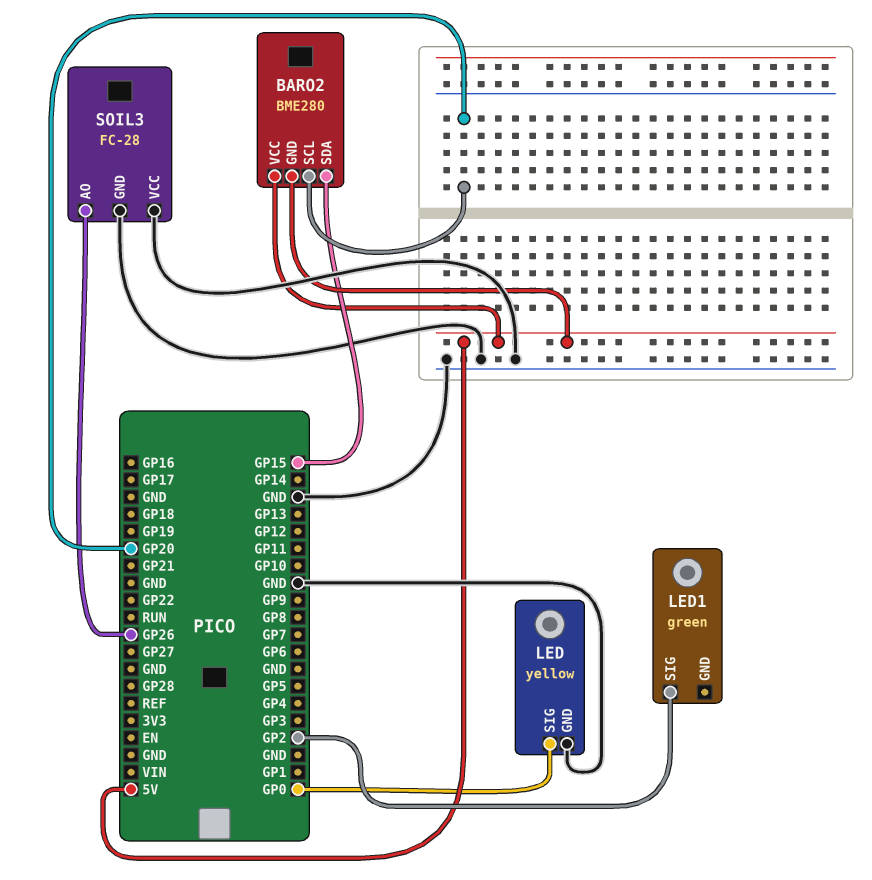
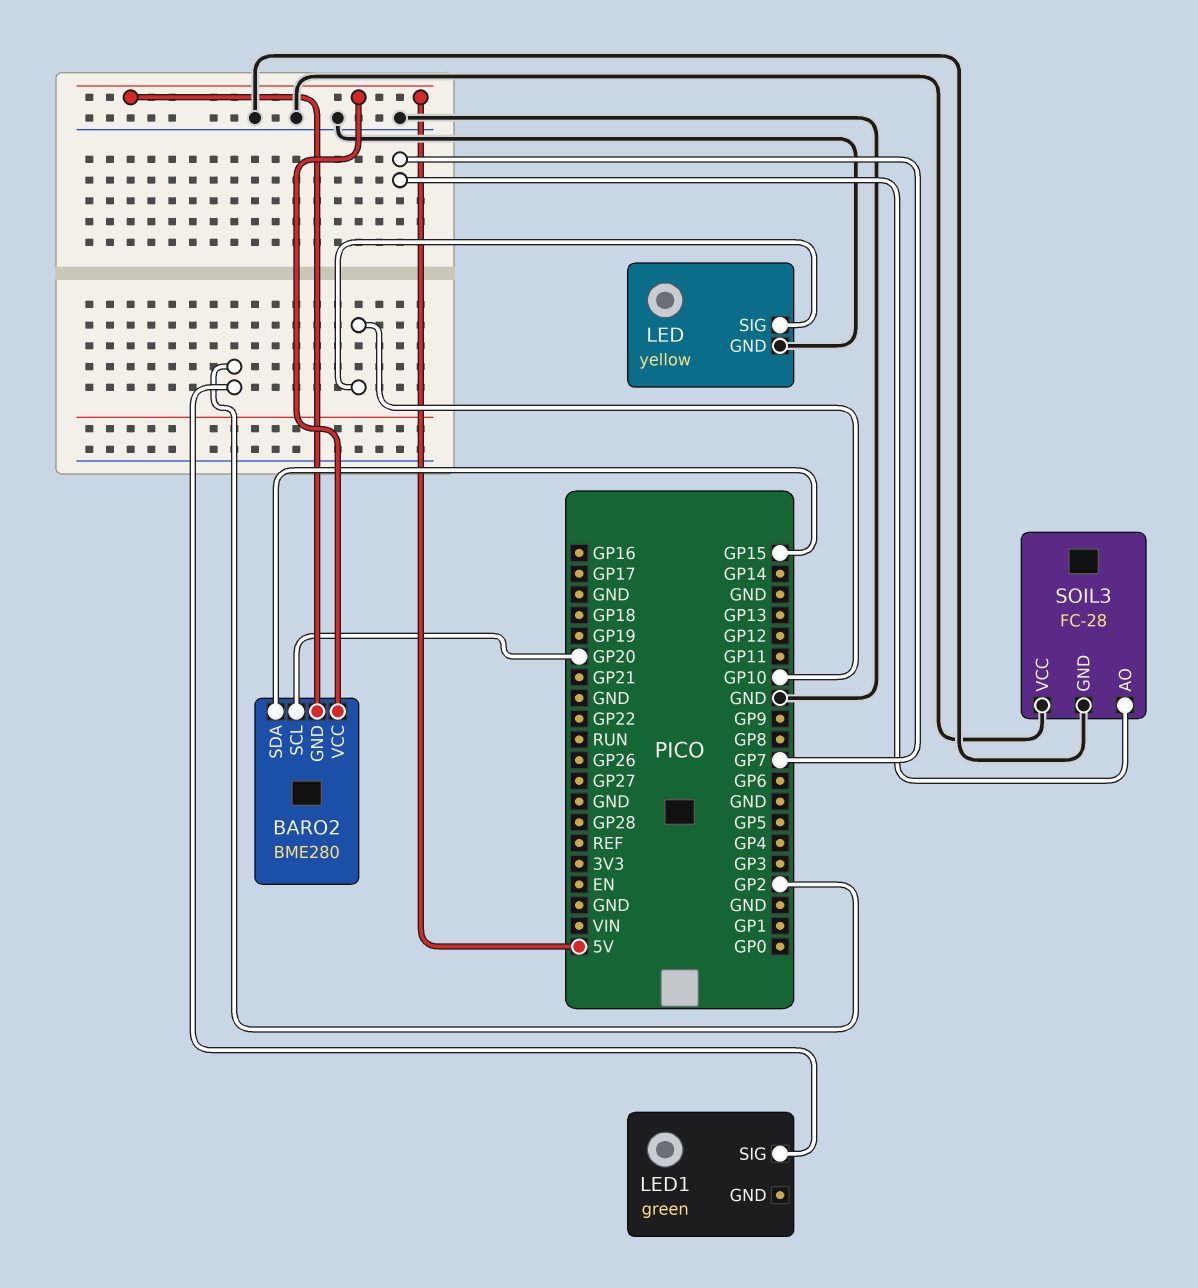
LED pin SIG: GP0 -> GP10
SOIL3 pin AO: GP26 -> GP7

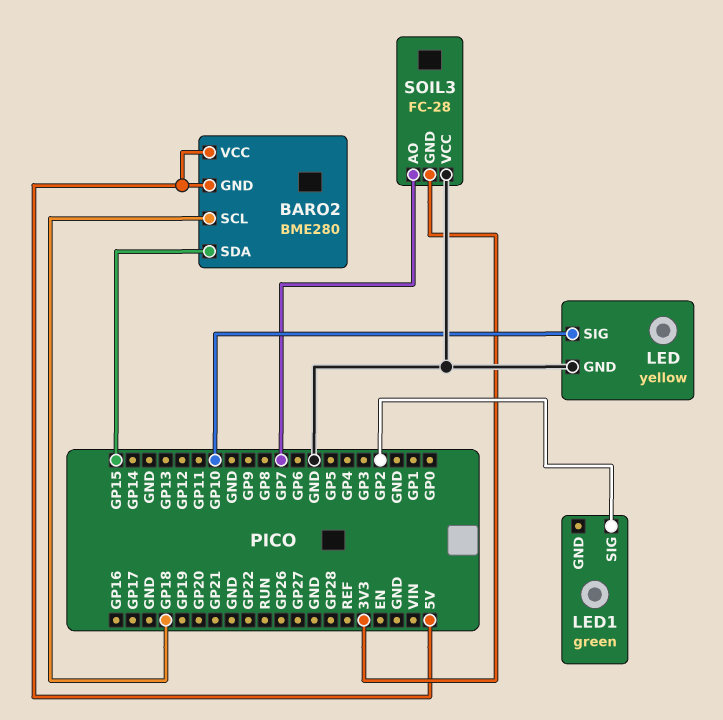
BARO2 pin SCL: GP20 -> GP18
SOIL3 pin GND: GND -> 3V3

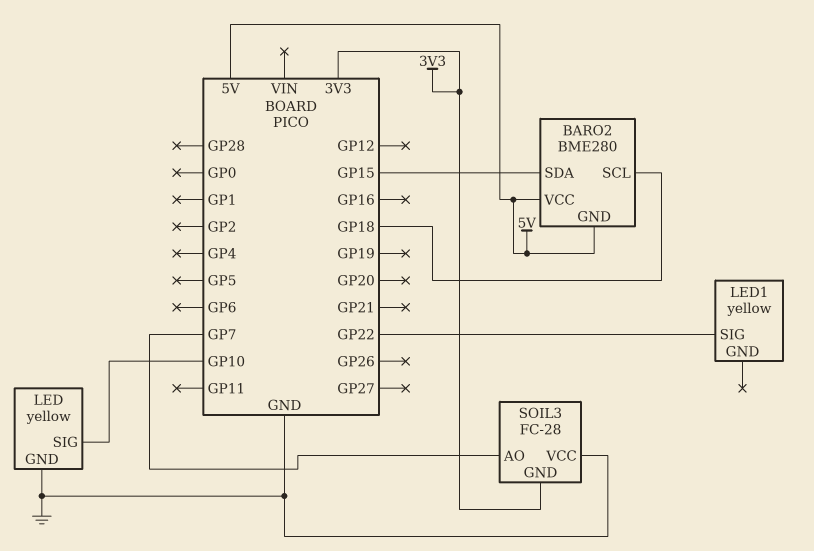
LED1: green -> yellow
LED1 pin SIG: GP2 -> GP22

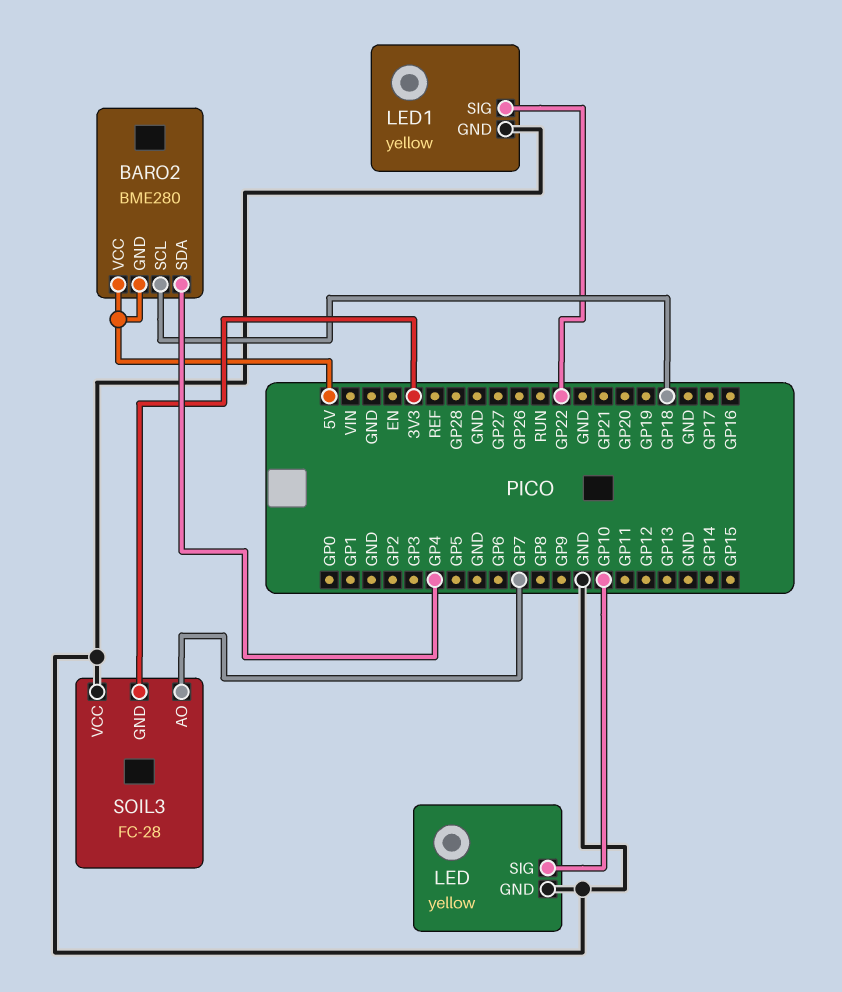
BARO2 pin SDA: GP15 -> GP4
LED1 pin GND: none -> GND

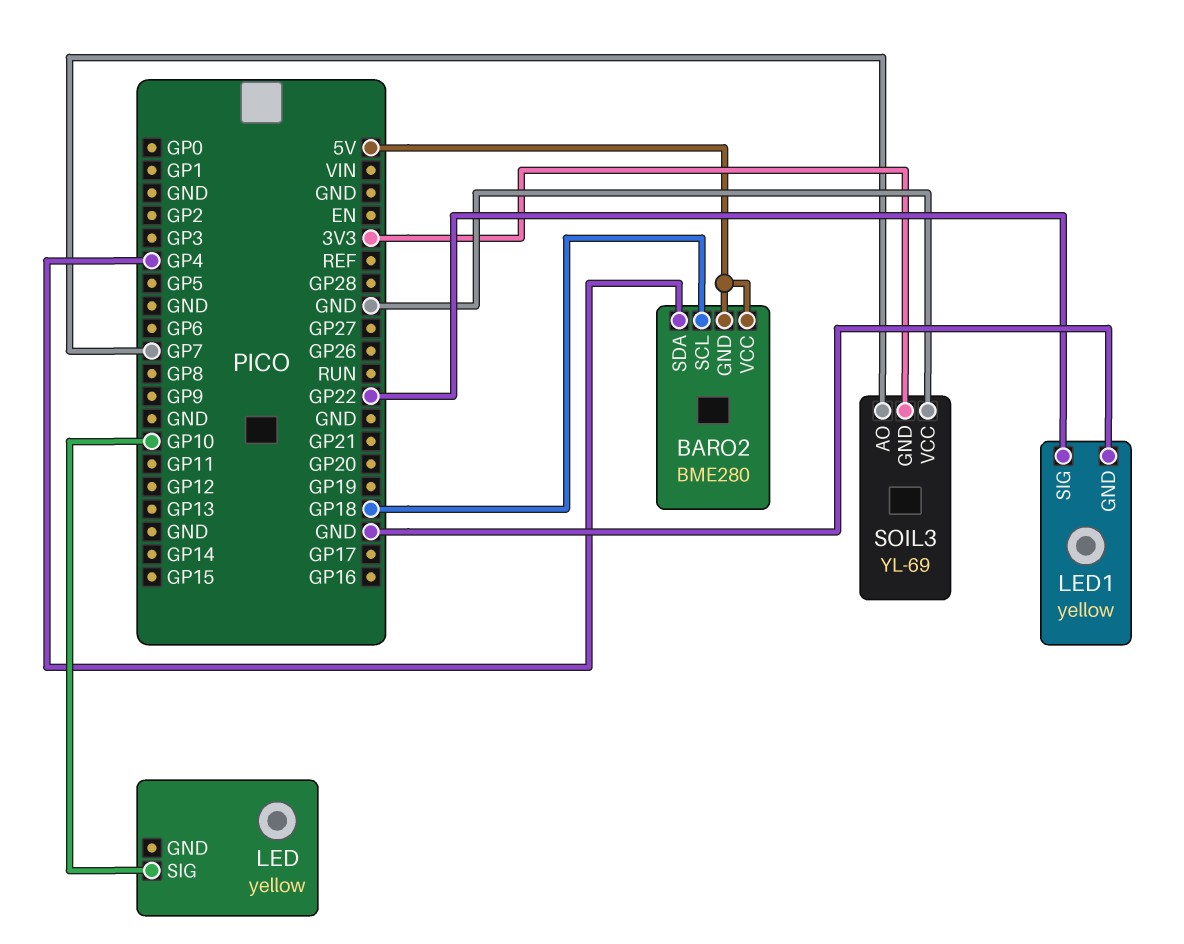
LED pin GND: GND -> none
SOIL3: FC-28 -> YL-69

